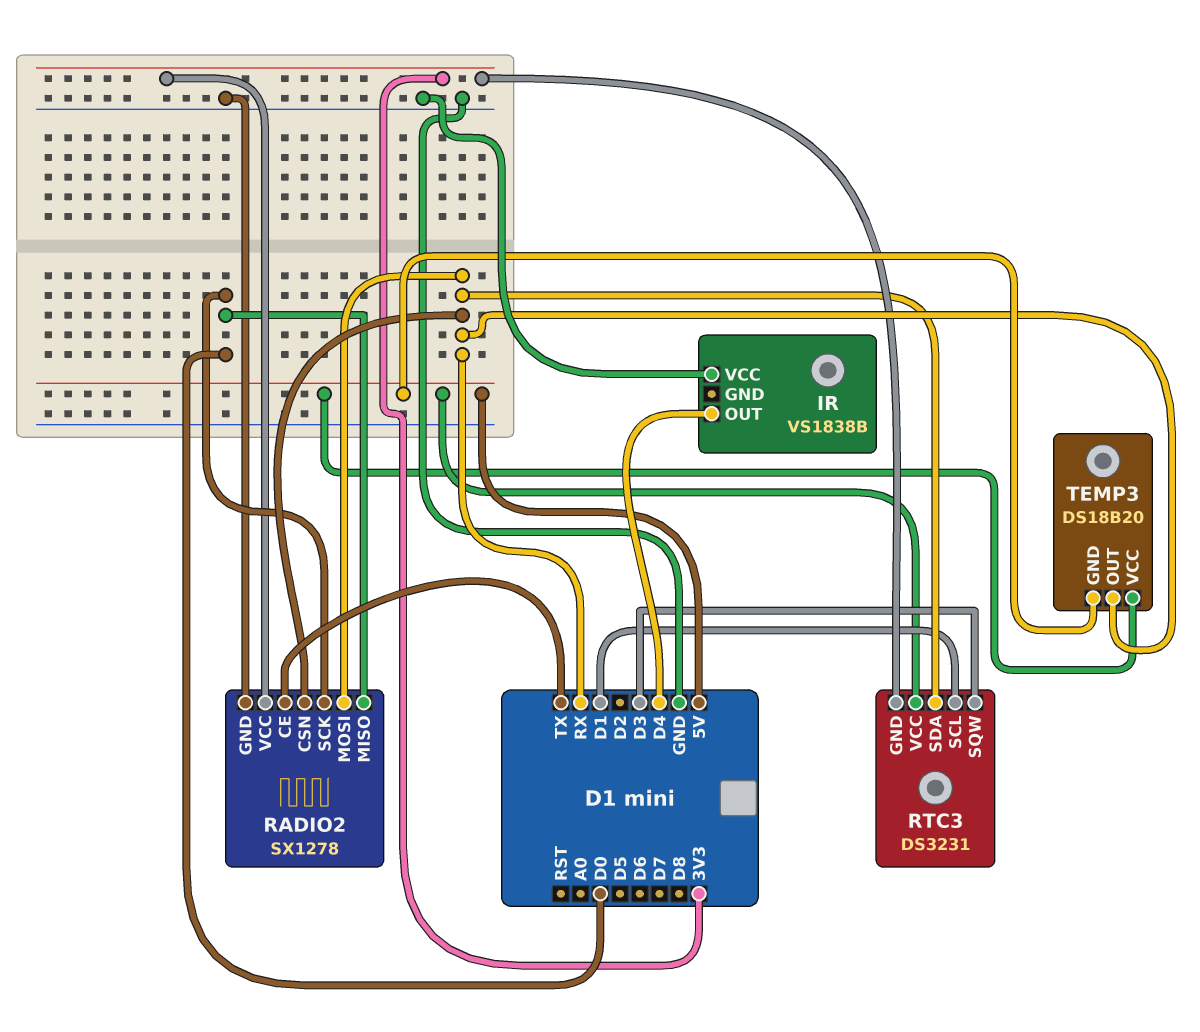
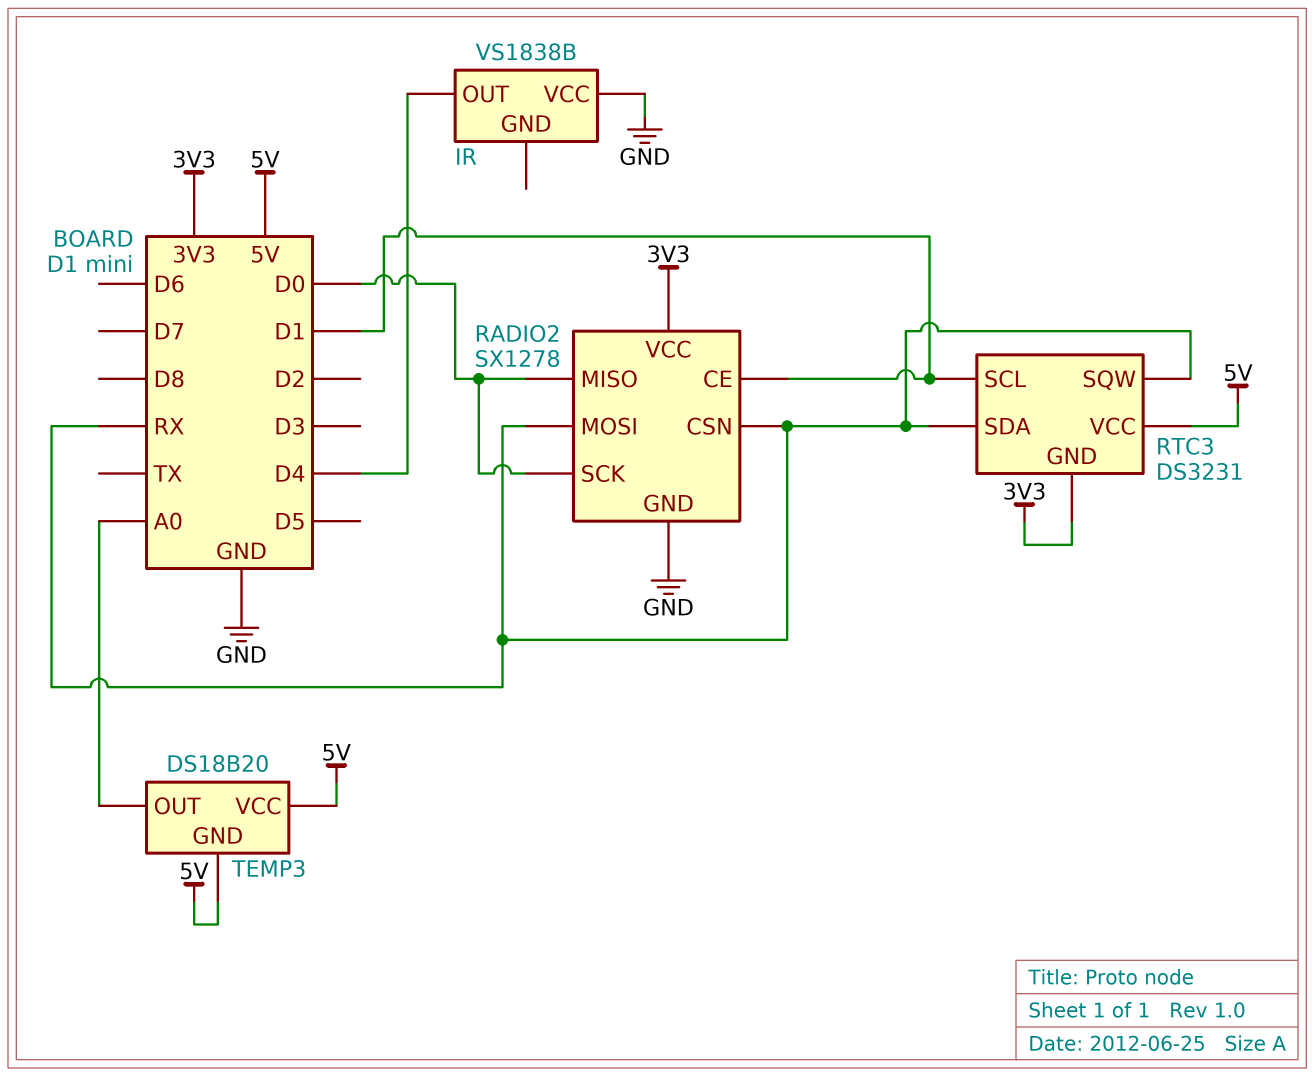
RADIO2 pin CE: TX -> D1
RTC3 pin SQW: D3 -> RX
TEMP3 pin OUT: RX -> A0

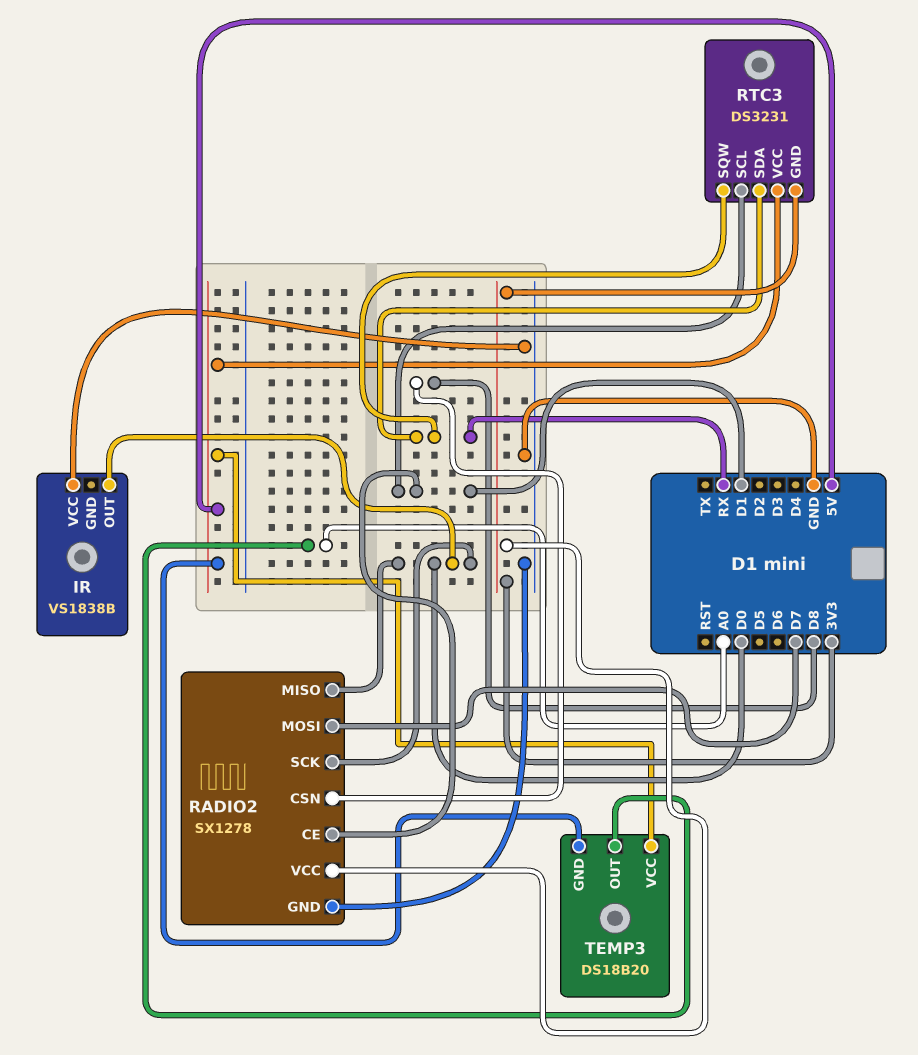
IR pin OUT: D4 -> D0
RADIO2 pin CSN: RX -> D8
RADIO2 pin MOSI: RX -> D7

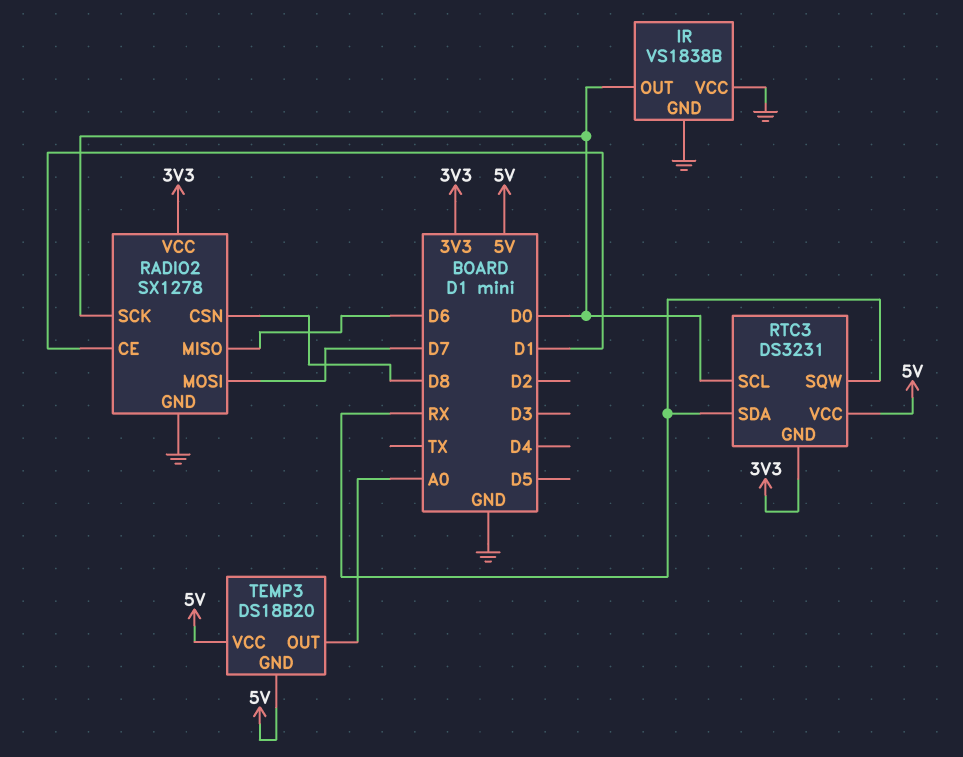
IR pin GND: none -> GND
RADIO2 pin MISO: D0 -> D6
RTC3 pin SCL: D1 -> D0

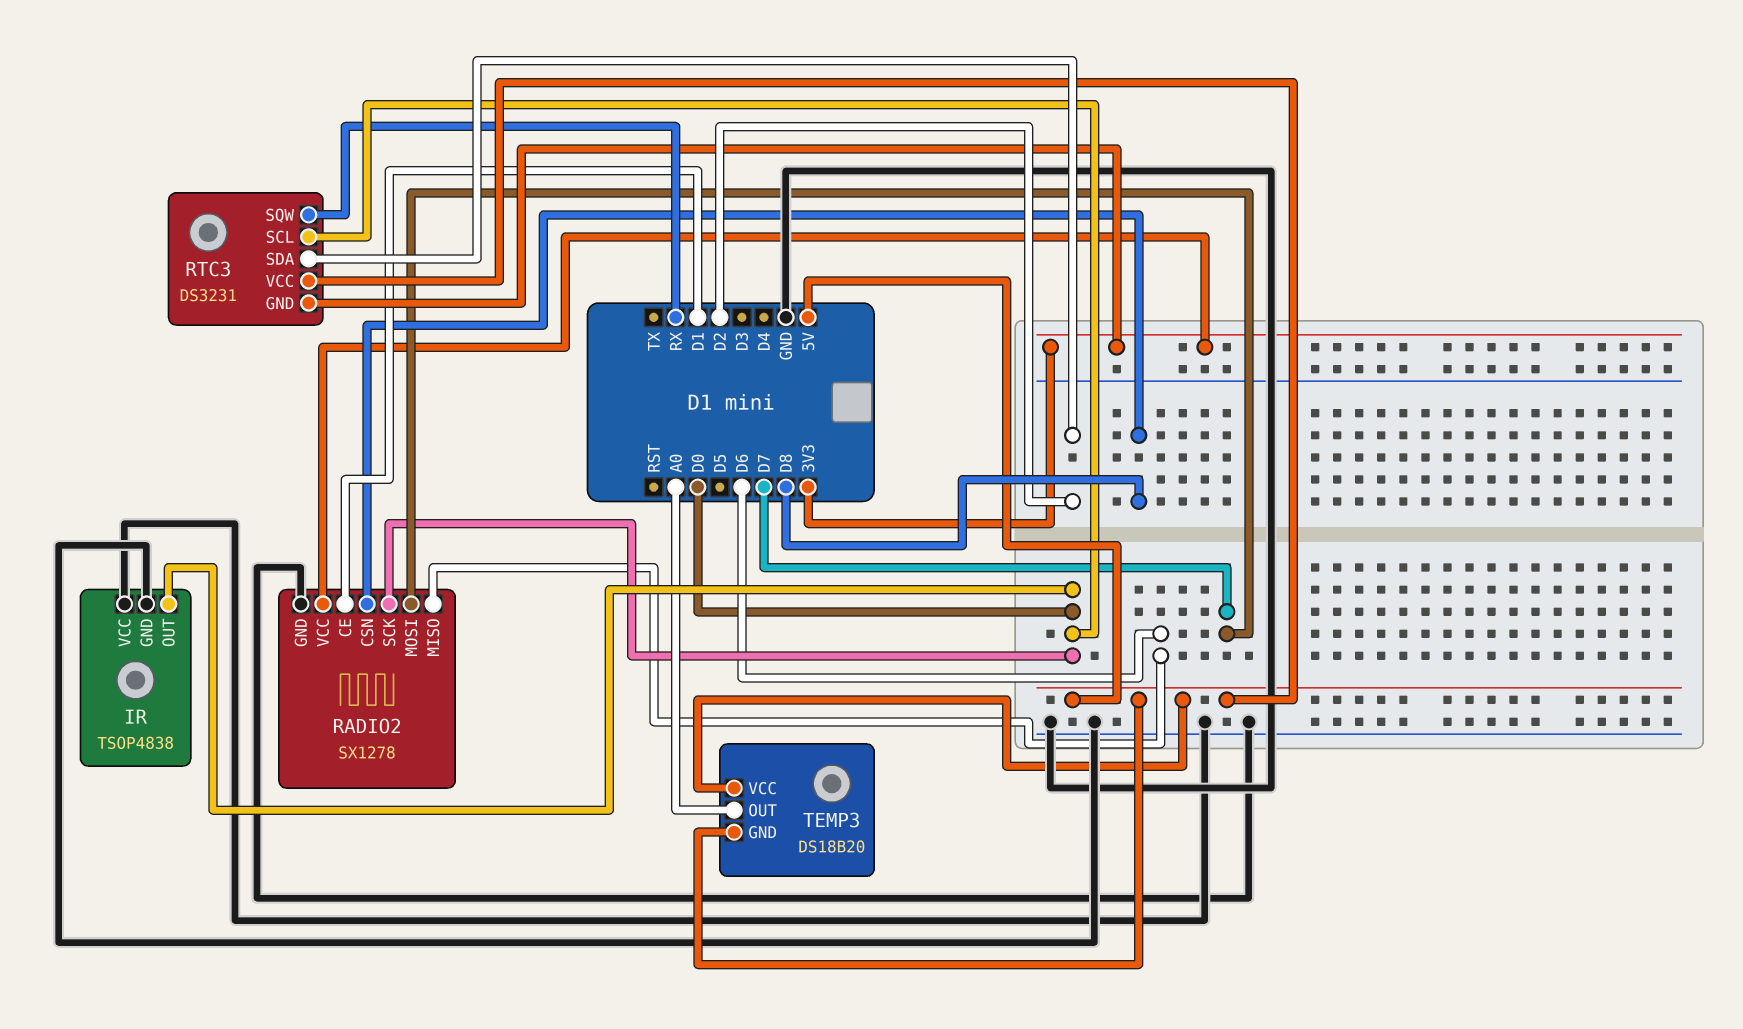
IR: VS1838B -> TSOP4838
RTC3 pin SDA: RX -> D2

